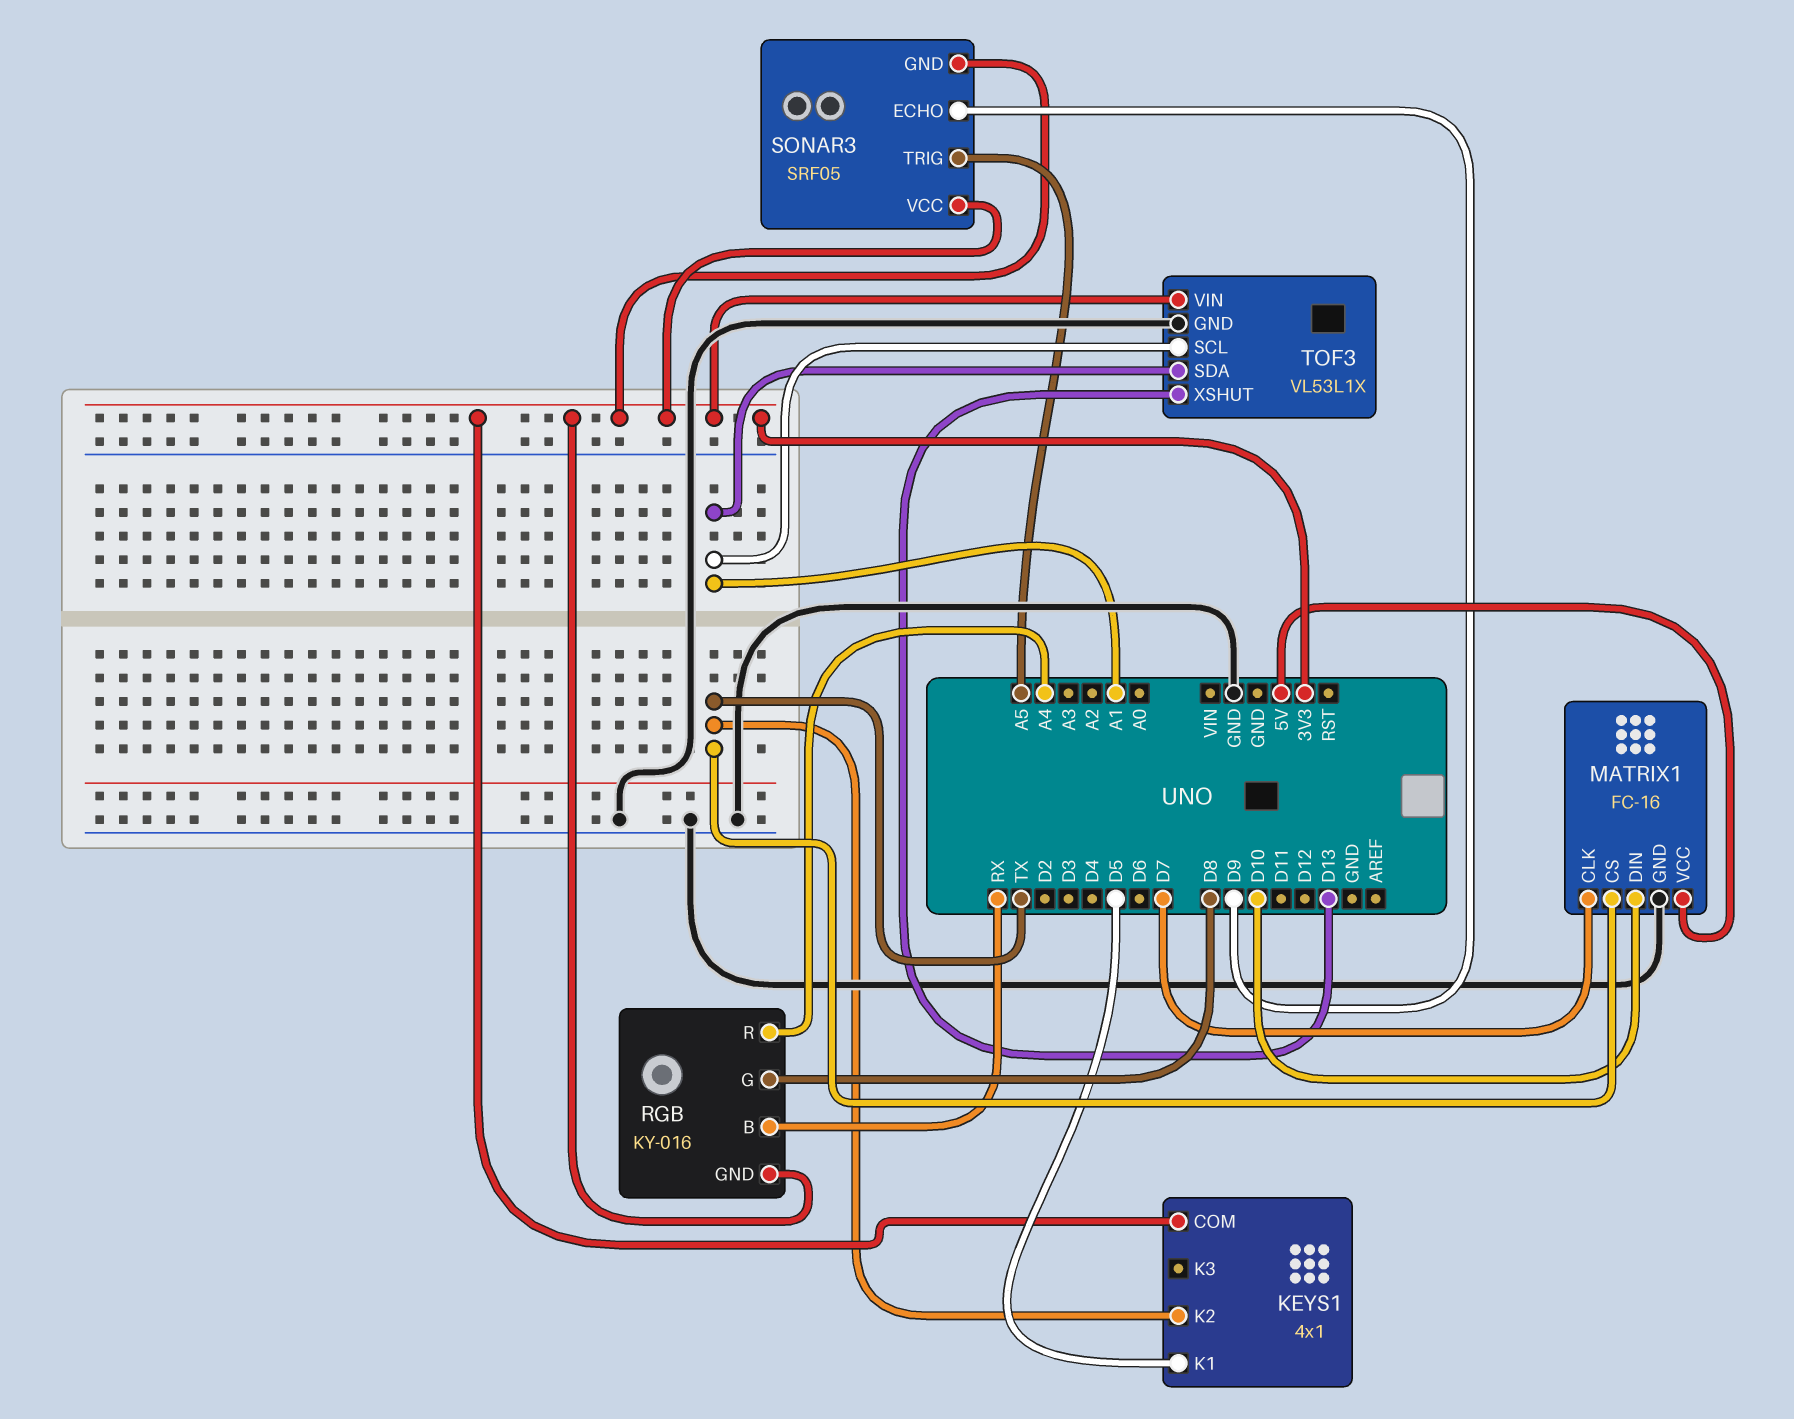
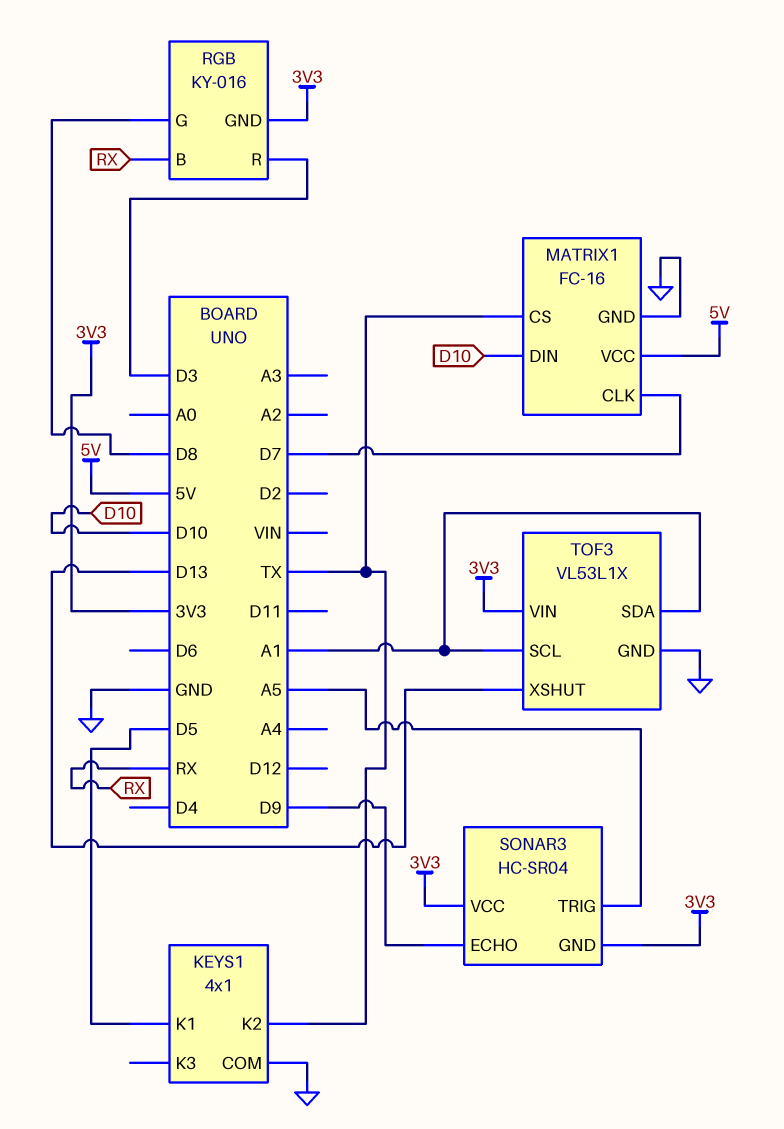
KEYS1 pin COM: 3V3 -> GND
RGB pin R: A4 -> D3
SONAR3: SRF05 -> HC-SR04

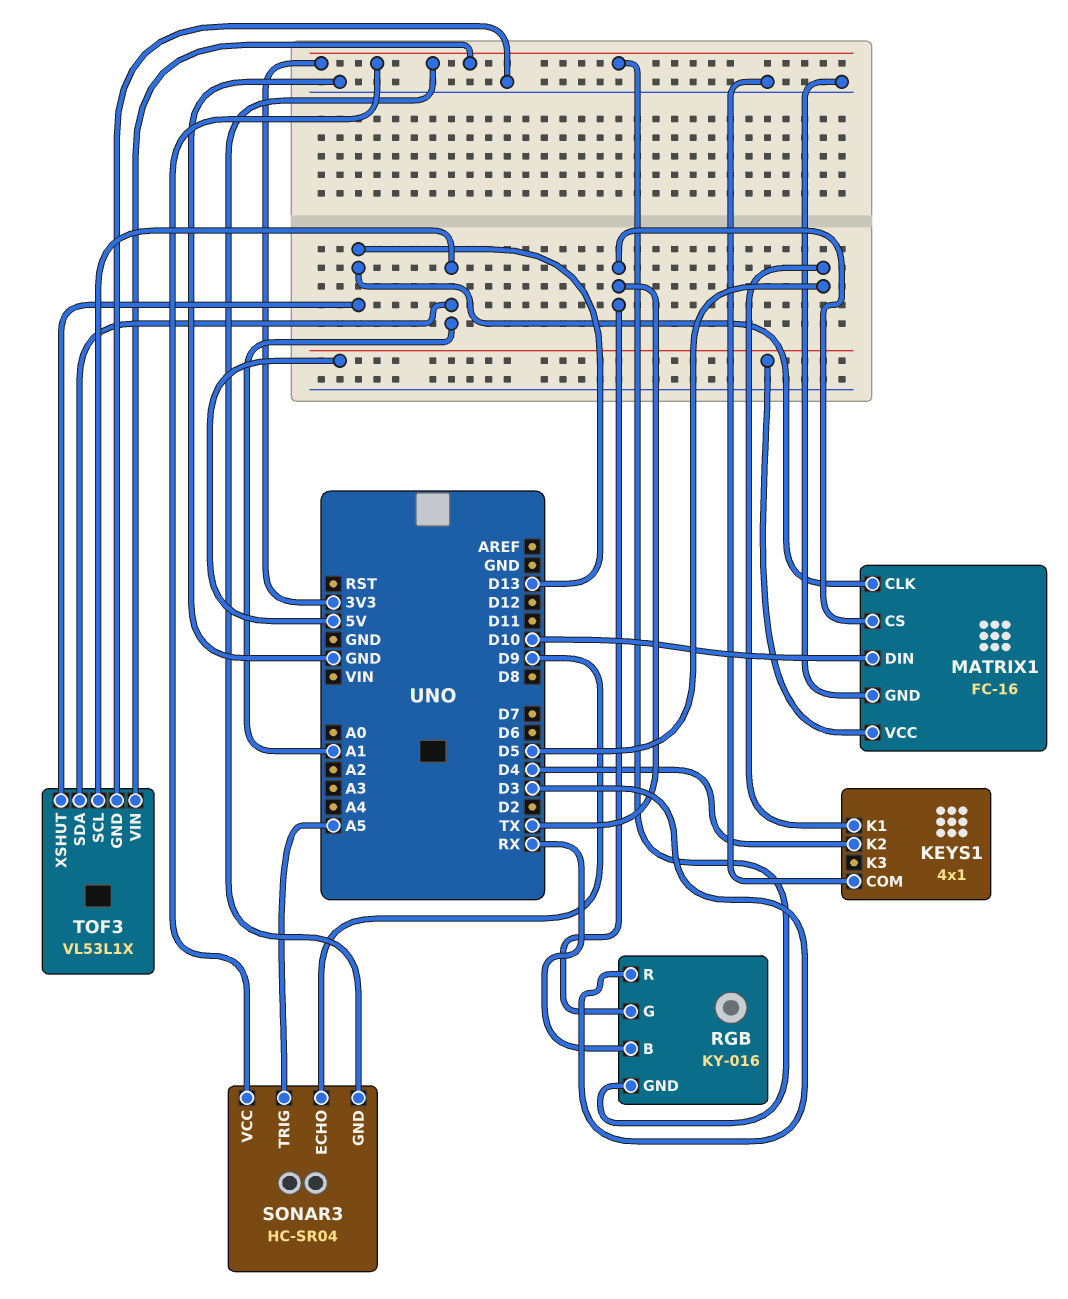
KEYS1 pin K2: TX -> D4
MATRIX1 pin CLK: D7 -> D13
RGB pin G: D8 -> TX

